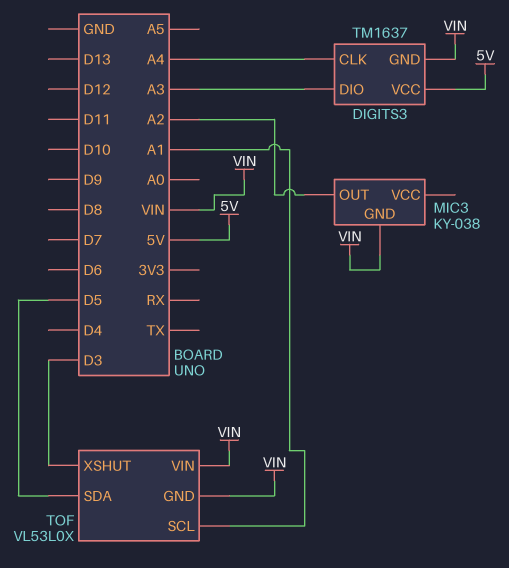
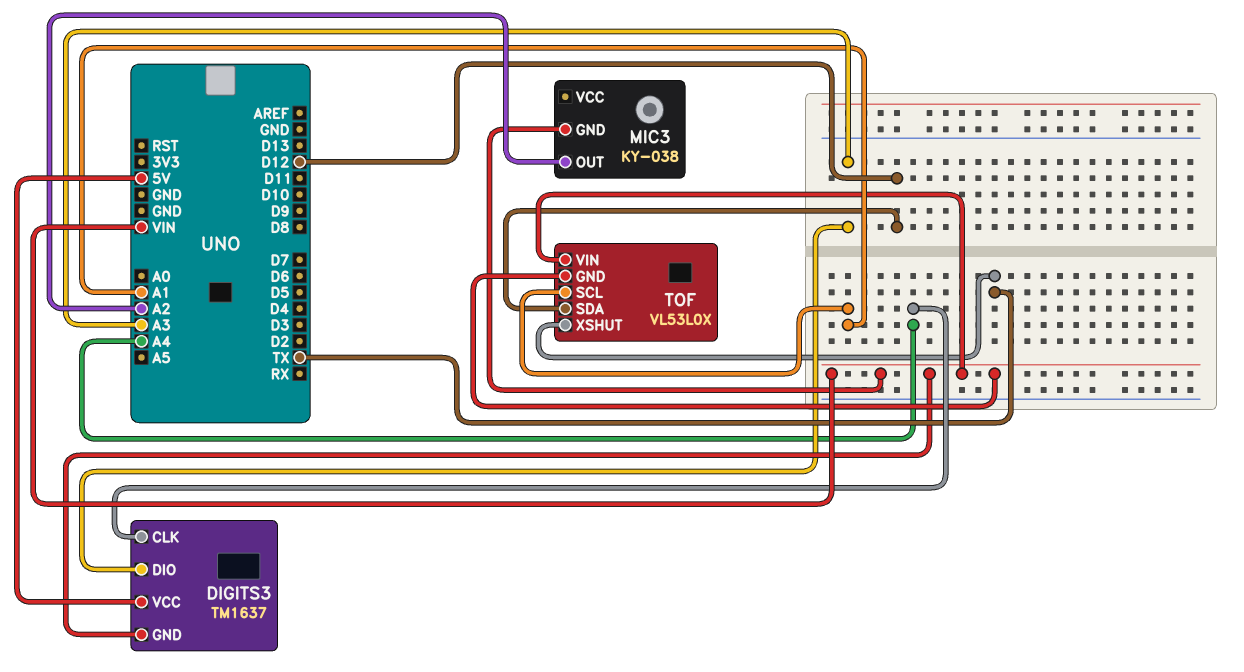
TOF pin SDA: D5 -> D12
TOF pin XSHUT: D3 -> TX

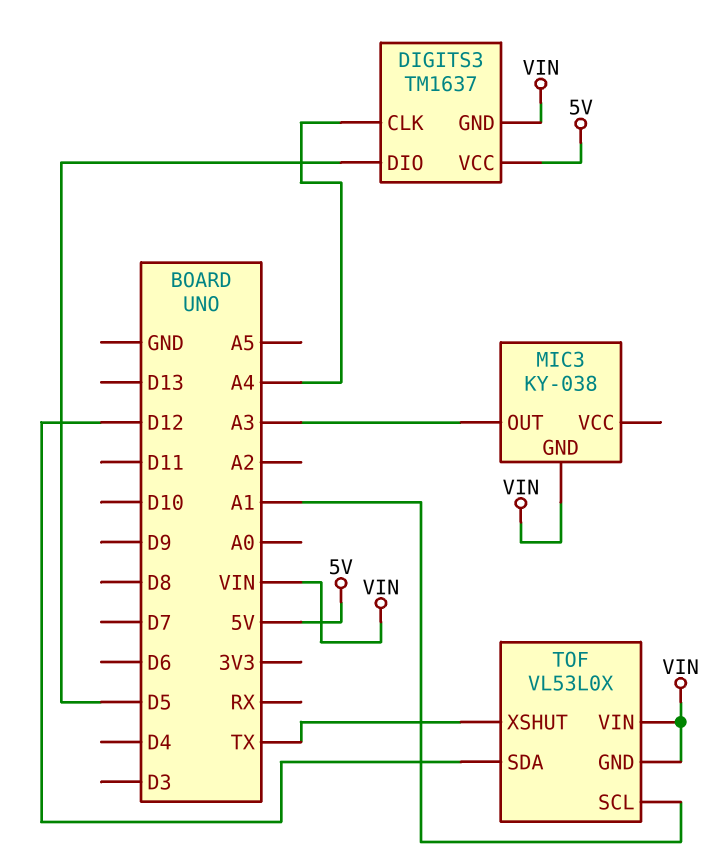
DIGITS3 pin DIO: A3 -> D5
MIC3 pin OUT: A2 -> A3

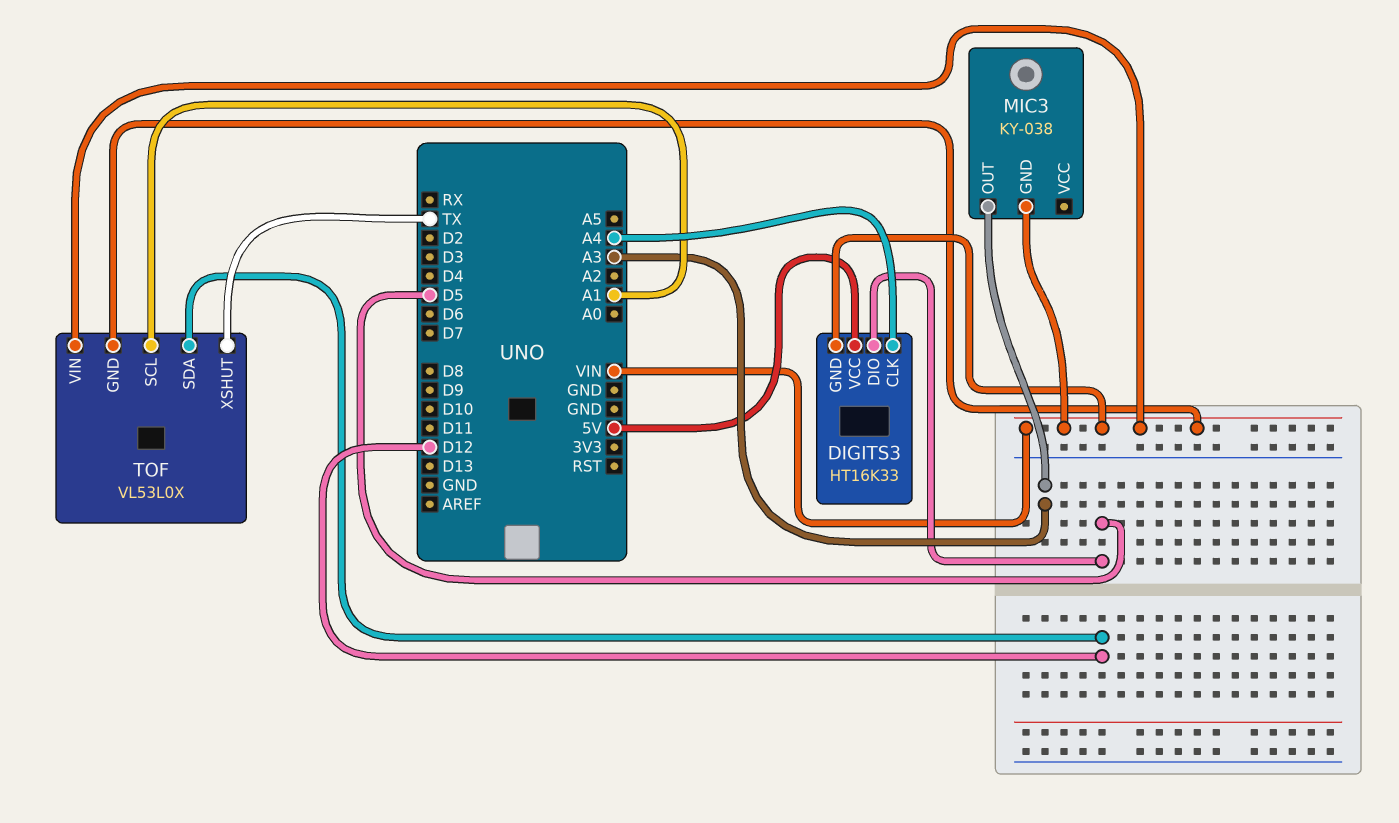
DIGITS3: TM1637 -> HT16K33

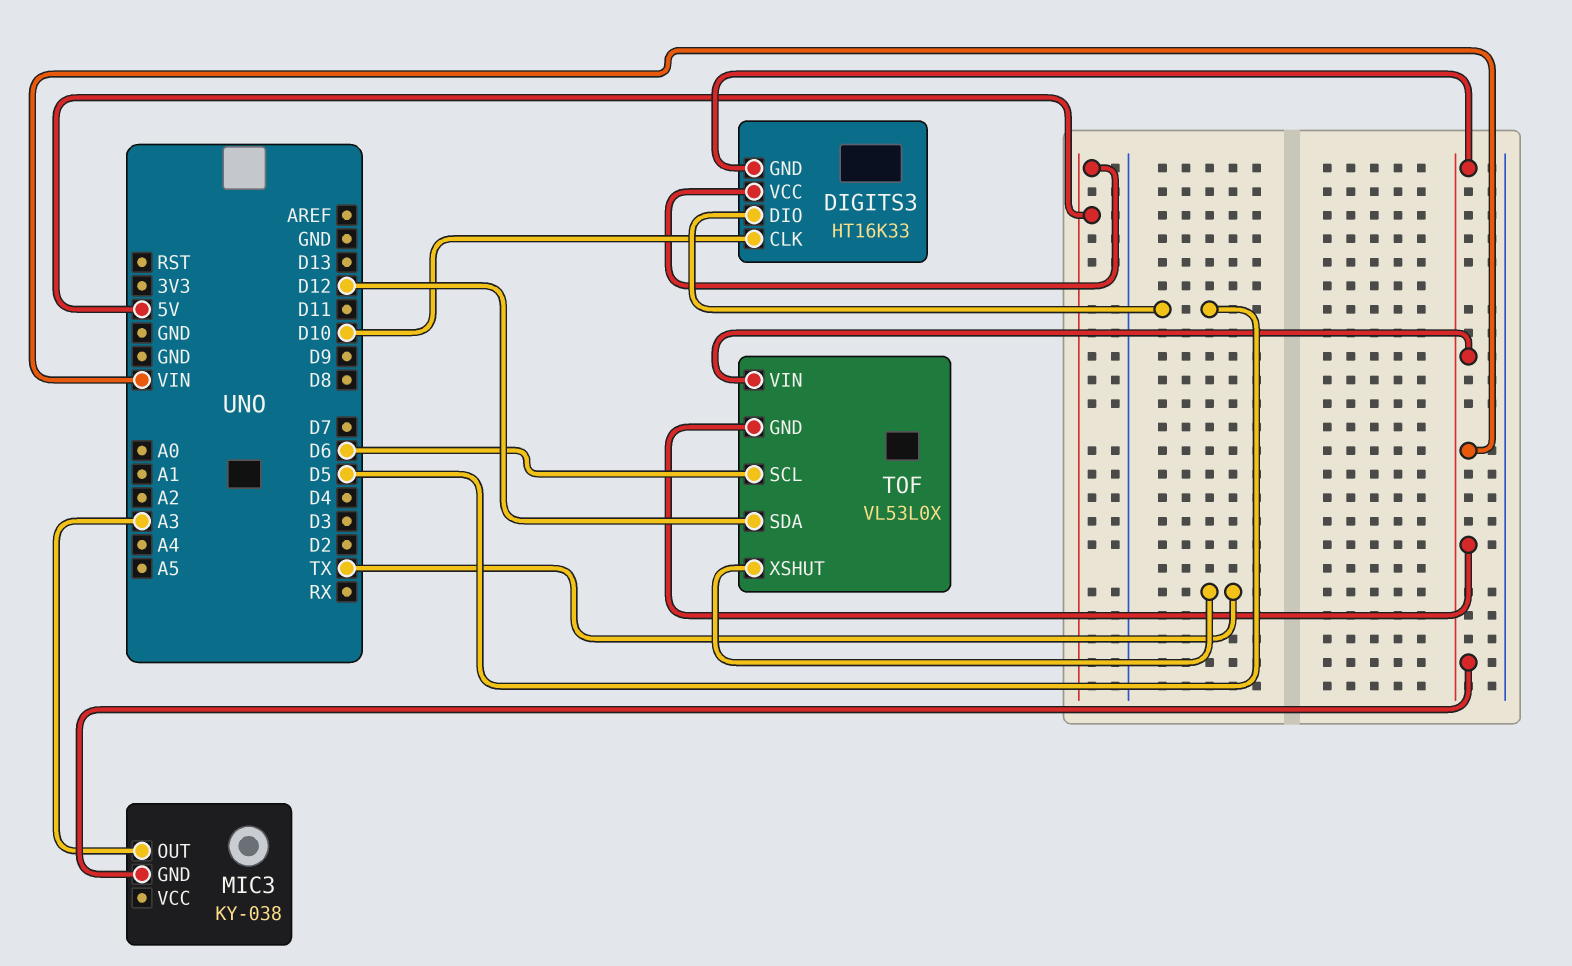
DIGITS3 pin CLK: A4 -> D10
TOF pin SCL: A1 -> D6

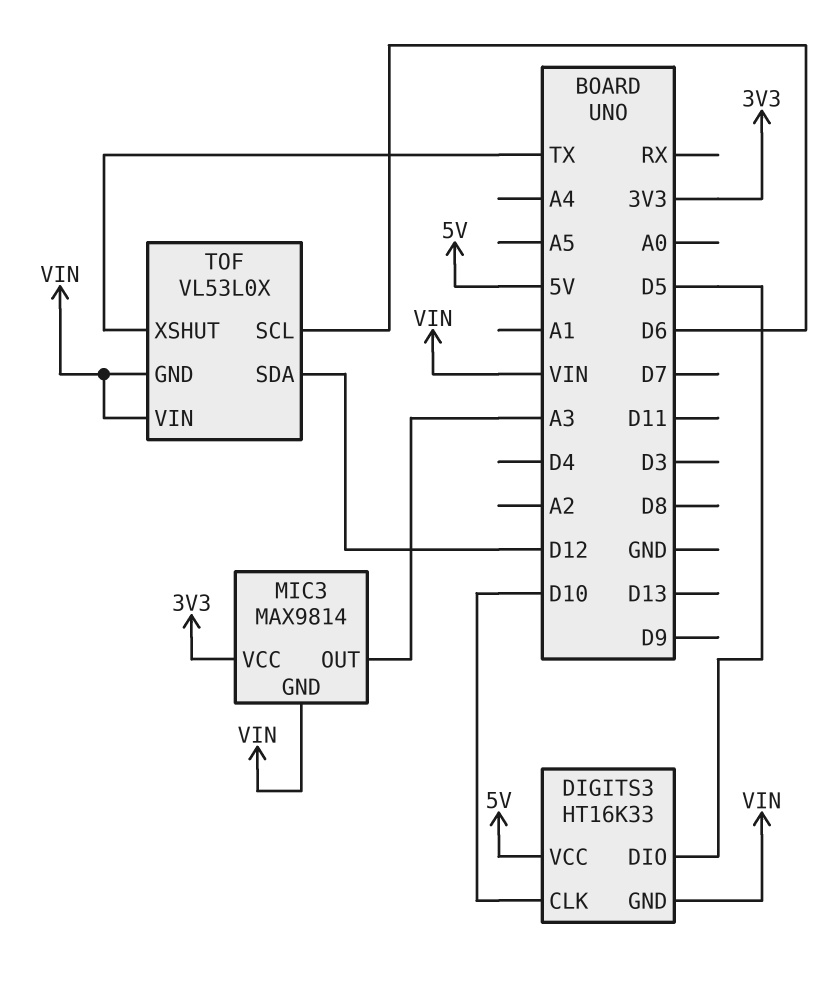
MIC3: KY-038 -> MAX9814
MIC3 pin VCC: none -> 3V3

